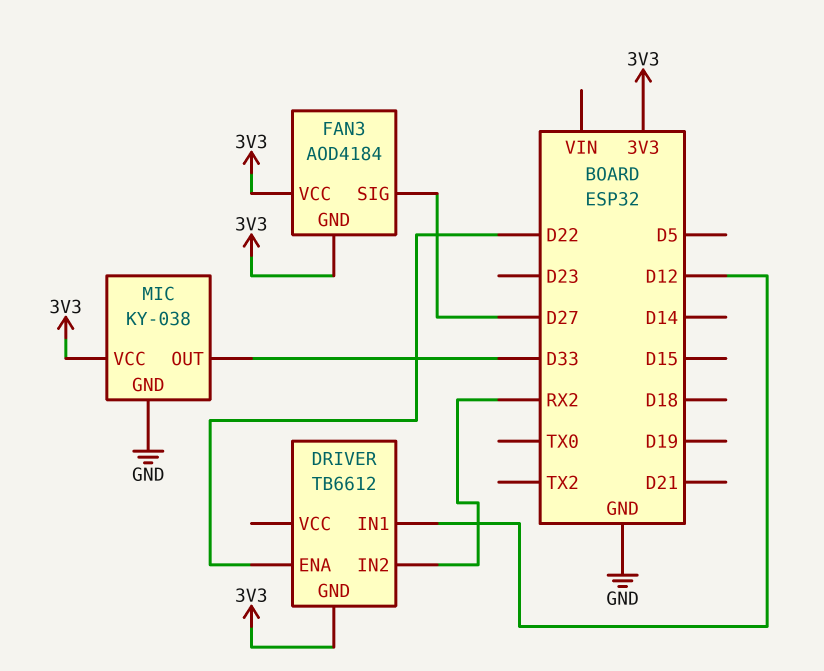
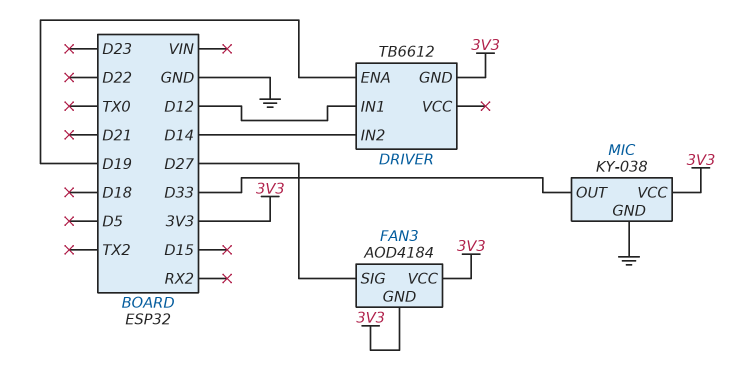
DRIVER pin ENA: D22 -> D19
DRIVER pin IN2: RX2 -> D14

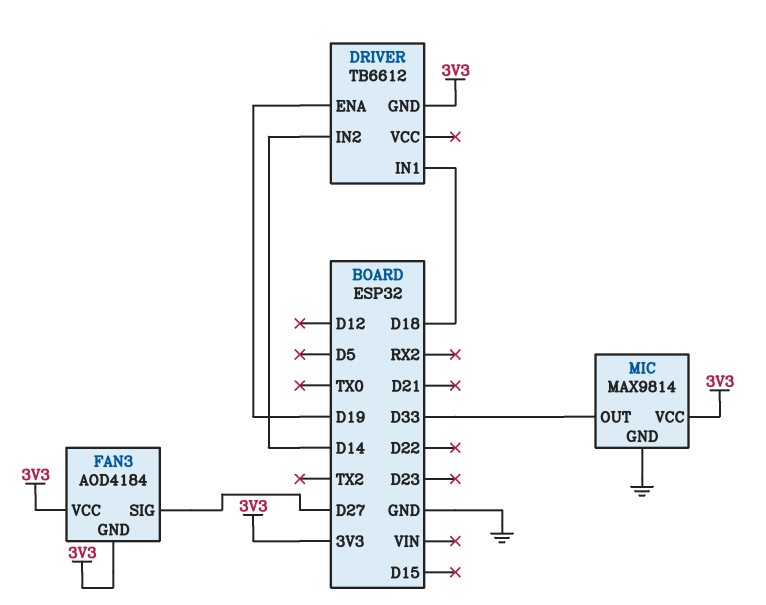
DRIVER pin IN1: D12 -> D18
MIC: KY-038 -> MAX9814

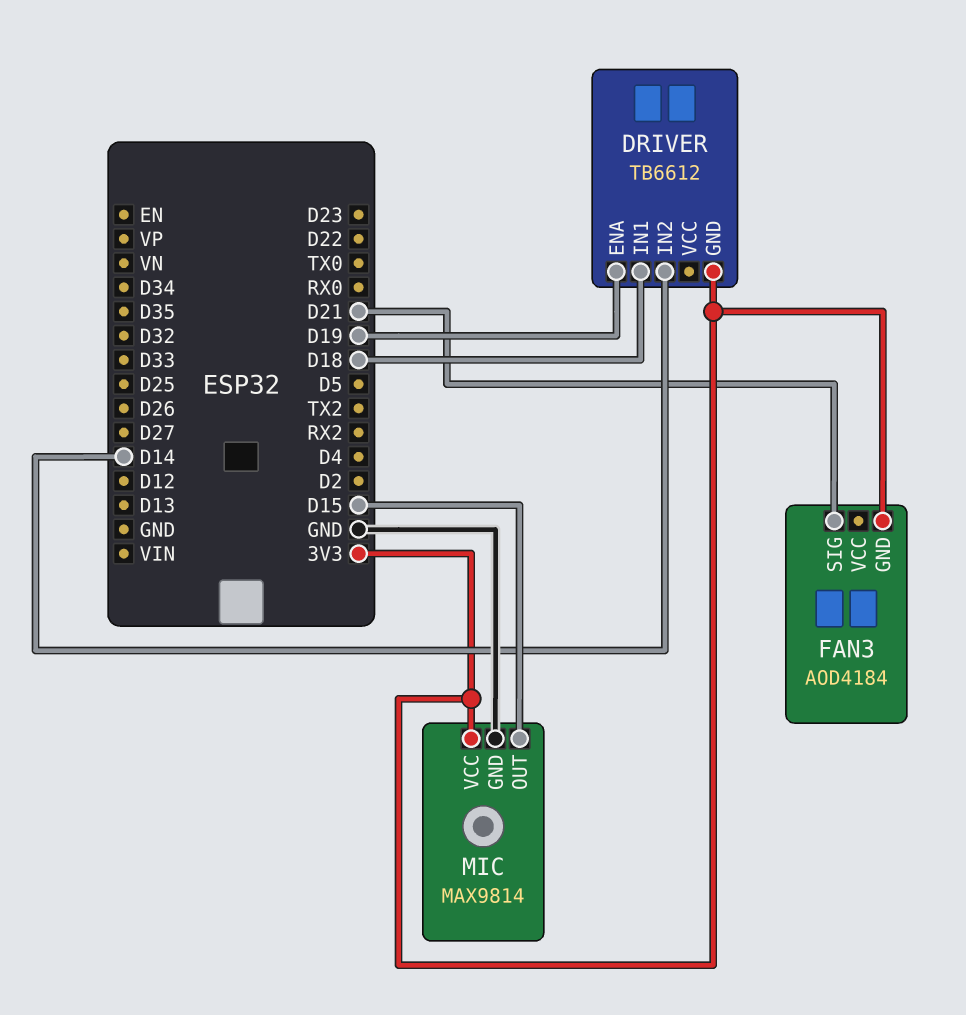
FAN3 pin SIG: D27 -> D21
FAN3 pin VCC: 3V3 -> none
MIC pin OUT: D33 -> D15

